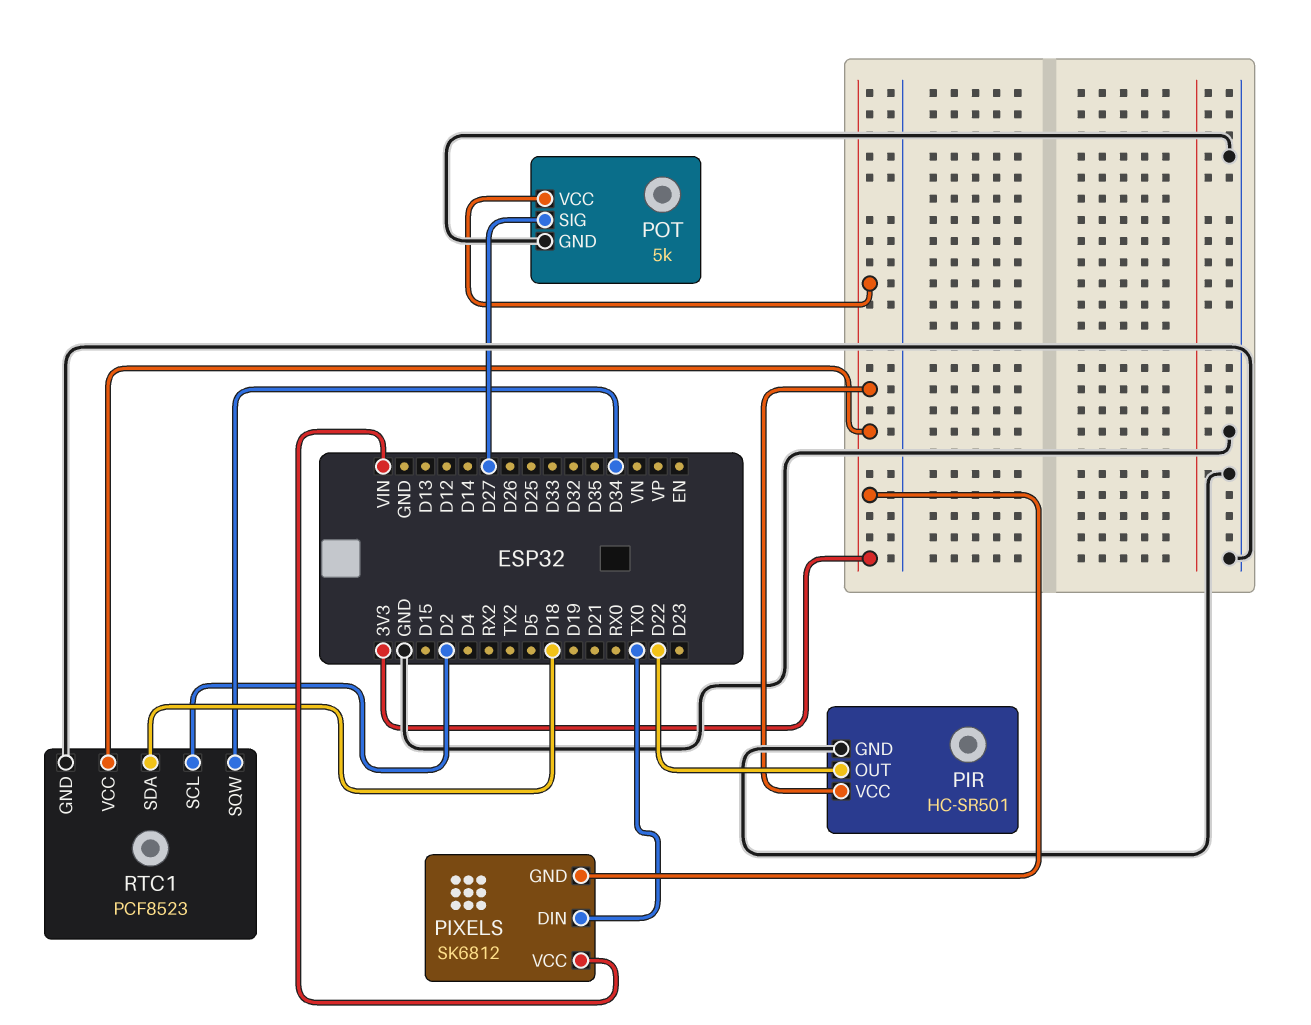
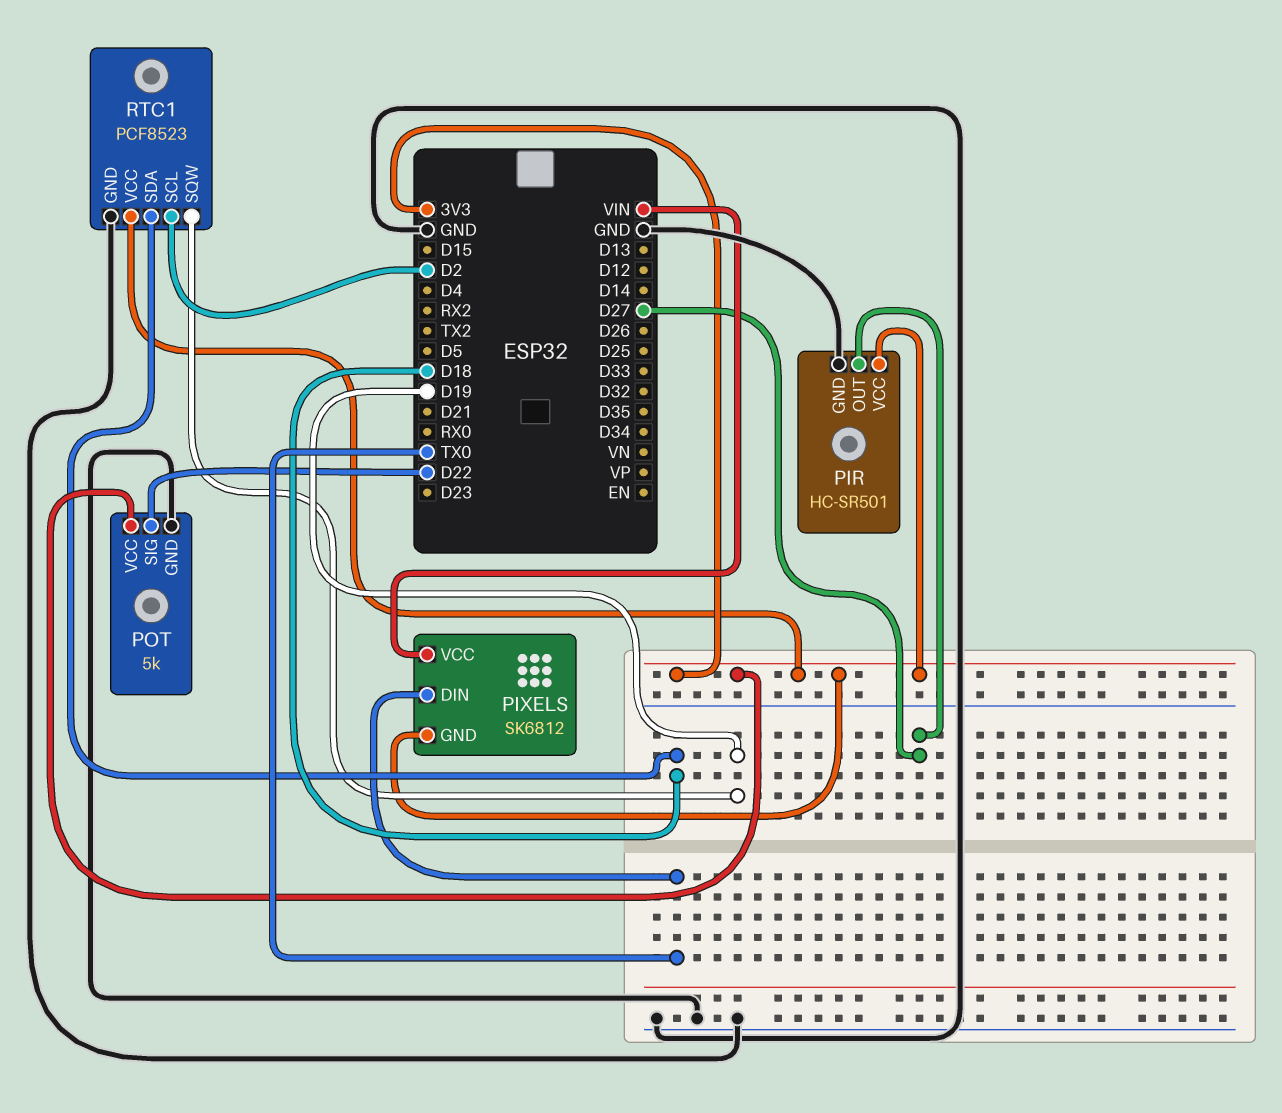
PIR pin OUT: D22 -> D27
POT pin SIG: D27 -> D22
RTC1 pin SQW: D34 -> D19

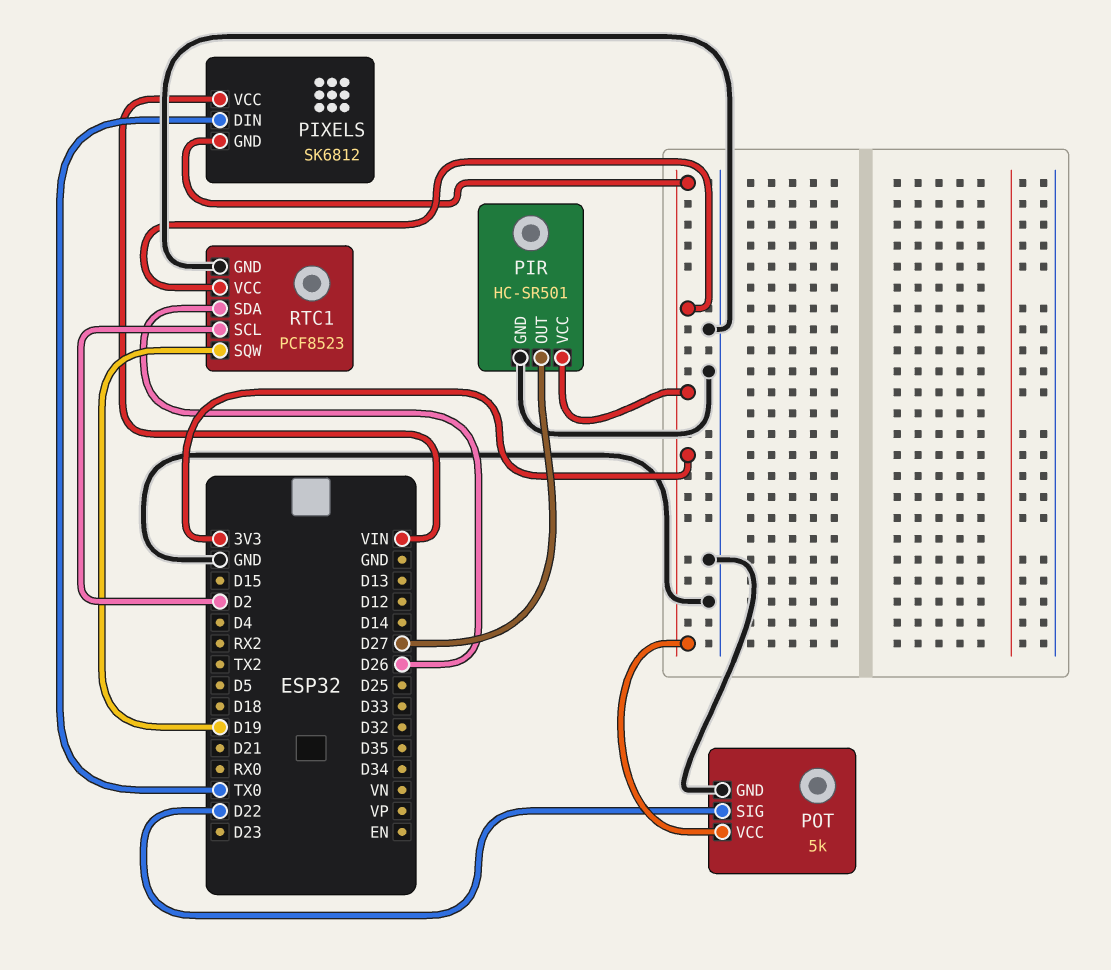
RTC1 pin SDA: D18 -> D26

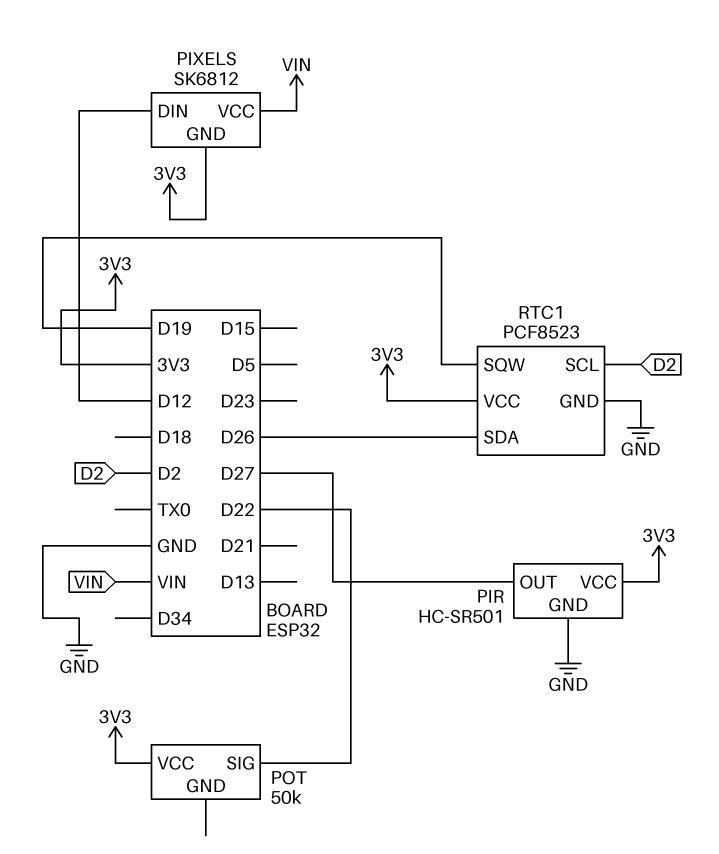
PIXELS pin DIN: TX0 -> D12
POT: 5k -> 50k
POT pin GND: GND -> none

